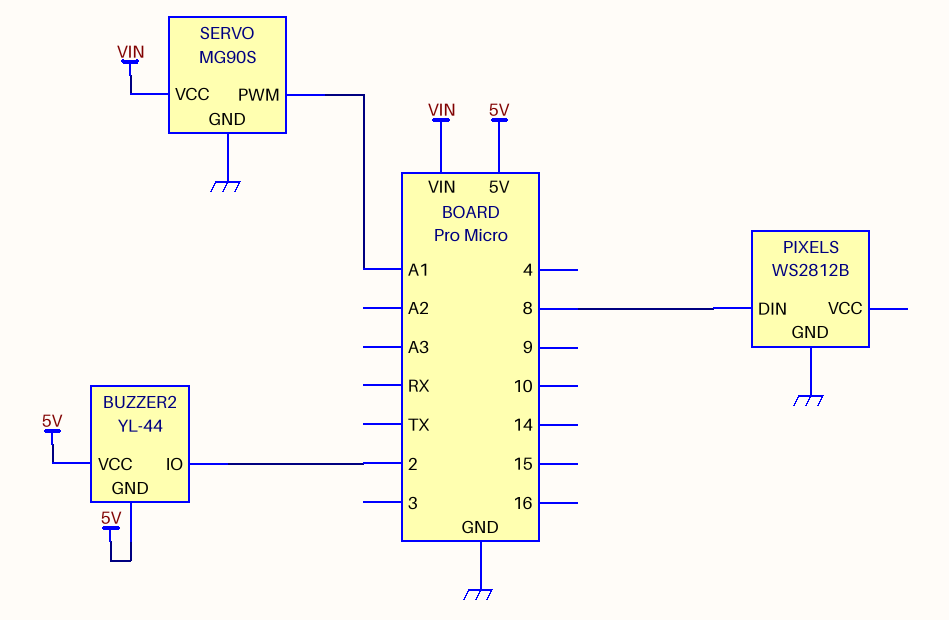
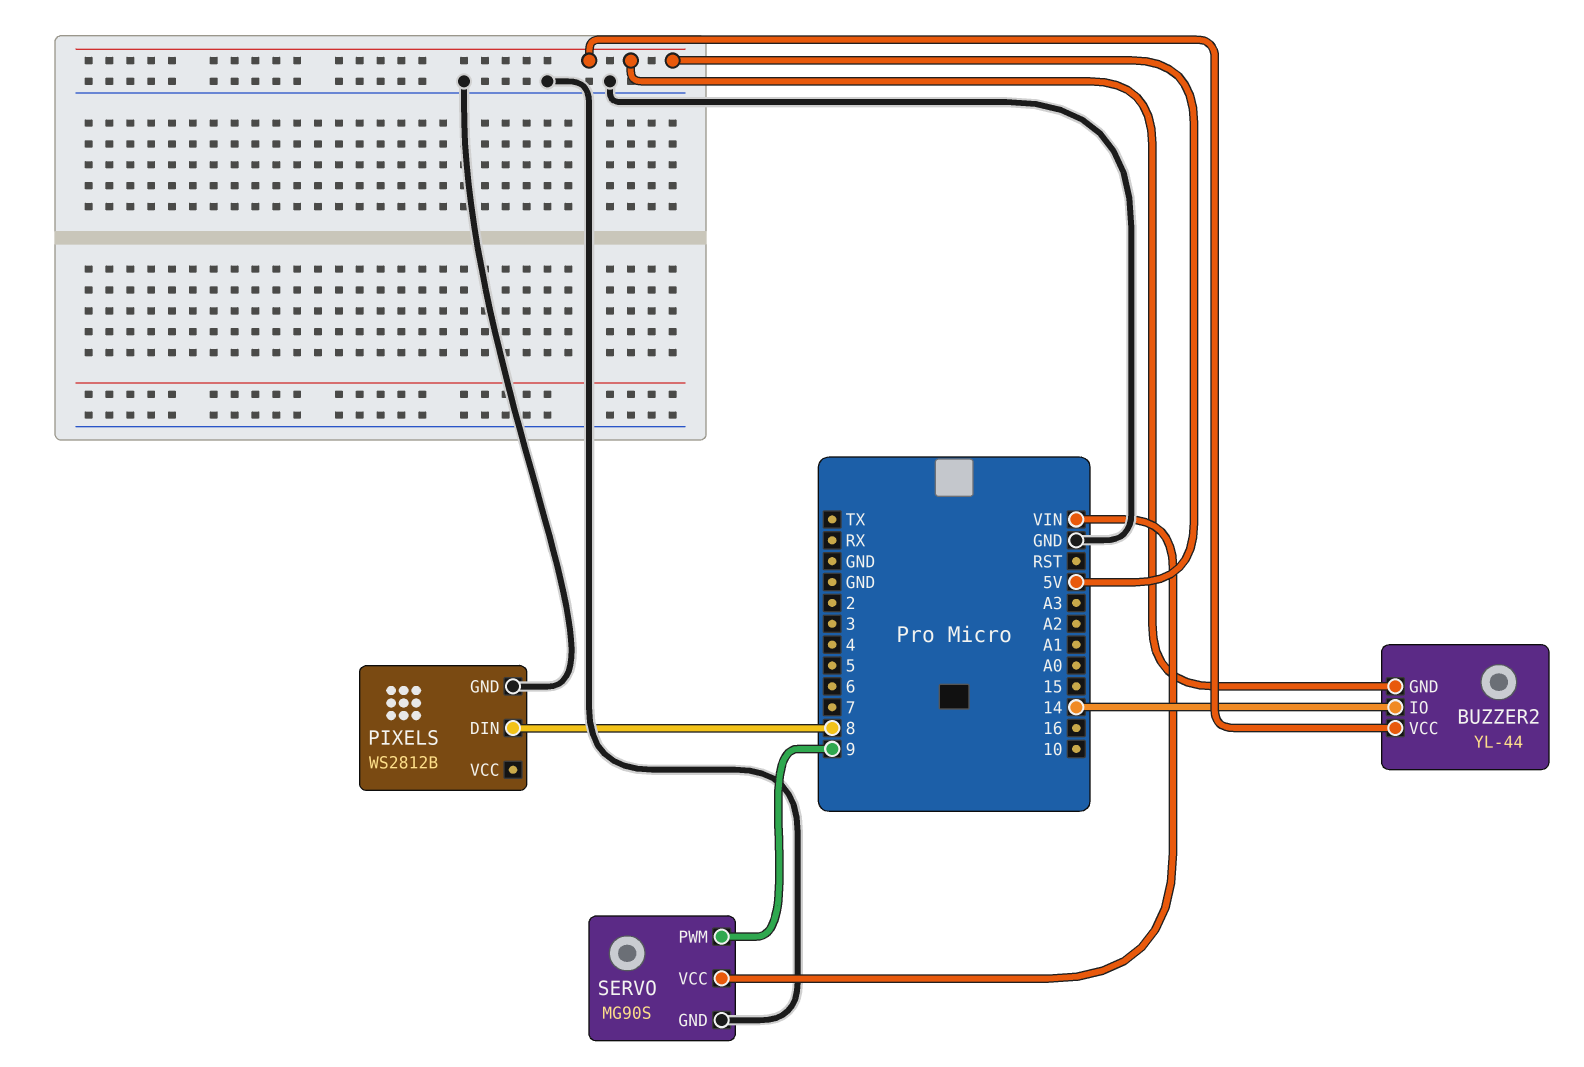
BUZZER2 pin IO: 2 -> 14
SERVO pin PWM: A1 -> 9

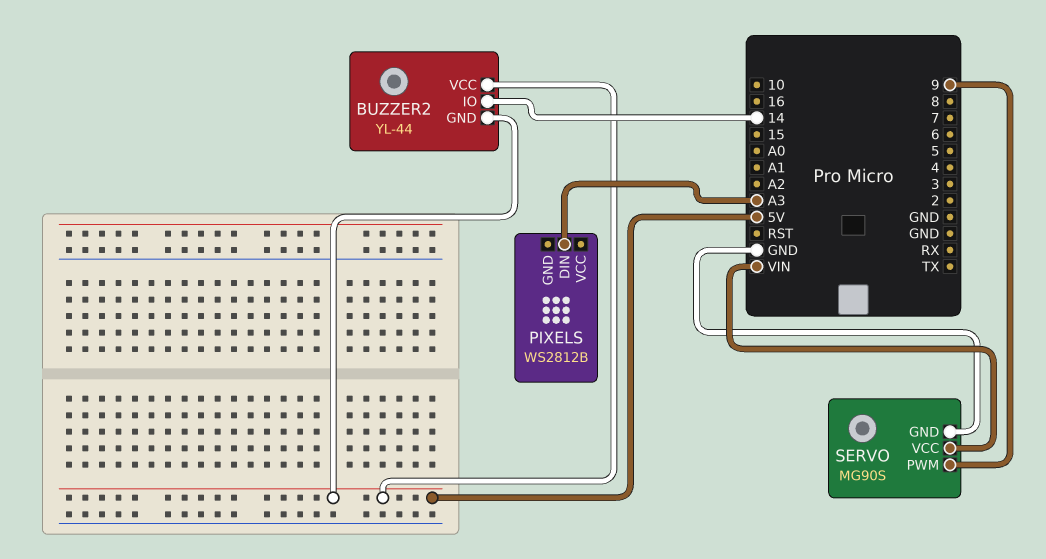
PIXELS pin DIN: 8 -> A3
PIXELS pin GND: GND -> none

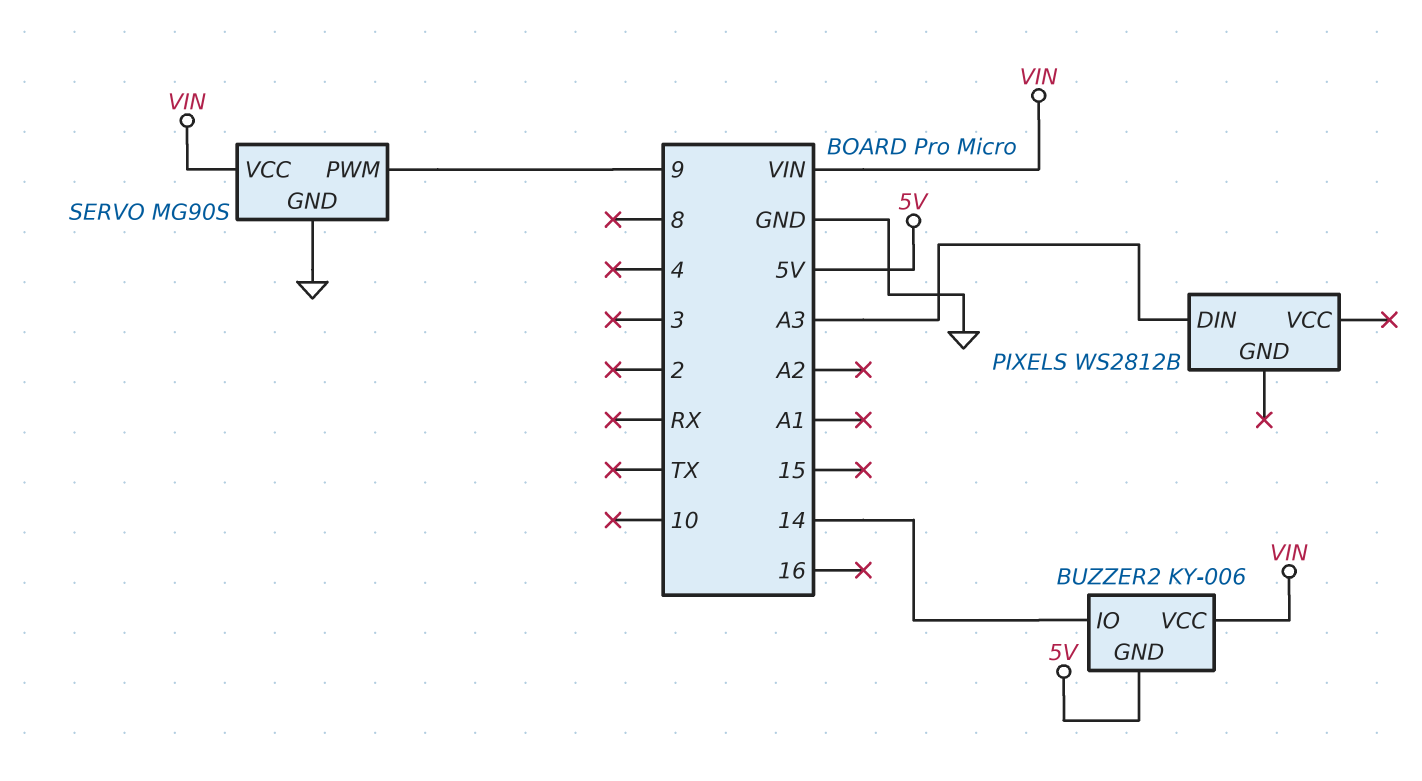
BUZZER2: YL-44 -> KY-006
BUZZER2 pin VCC: 5V -> VIN

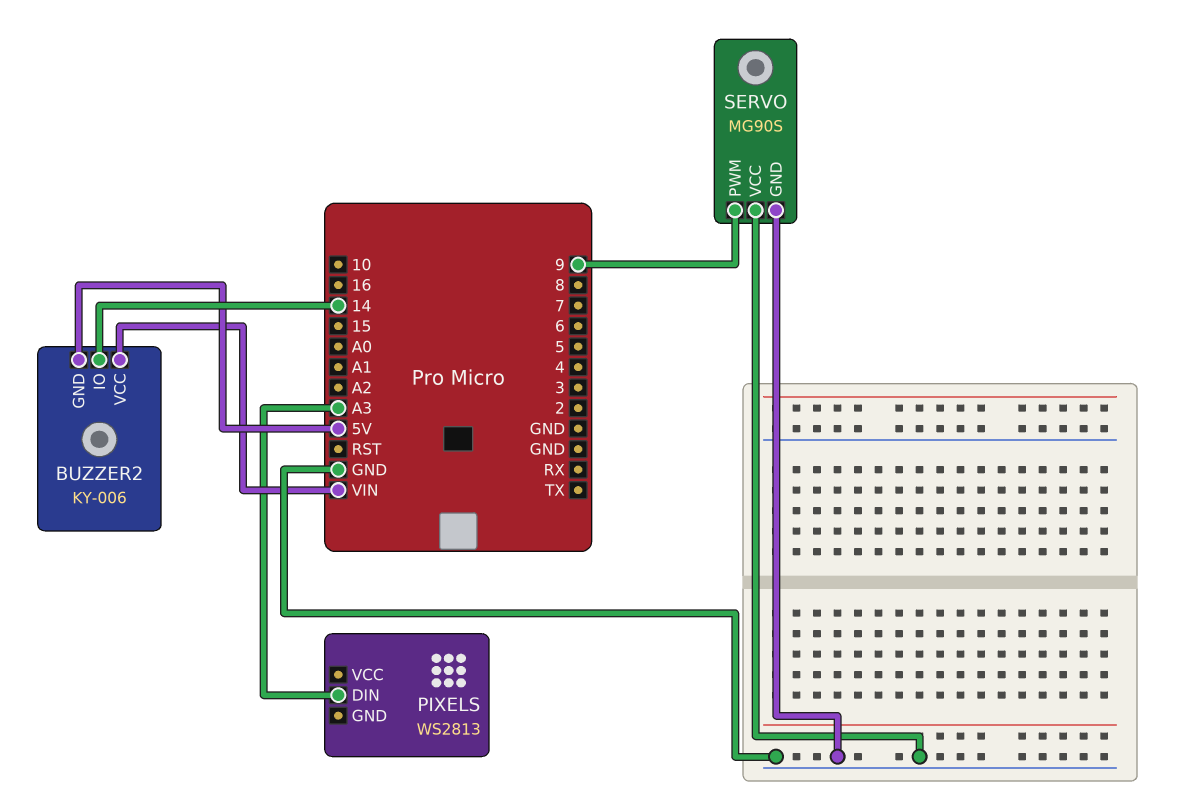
PIXELS: WS2812B -> WS2813
SERVO pin VCC: VIN -> GND

